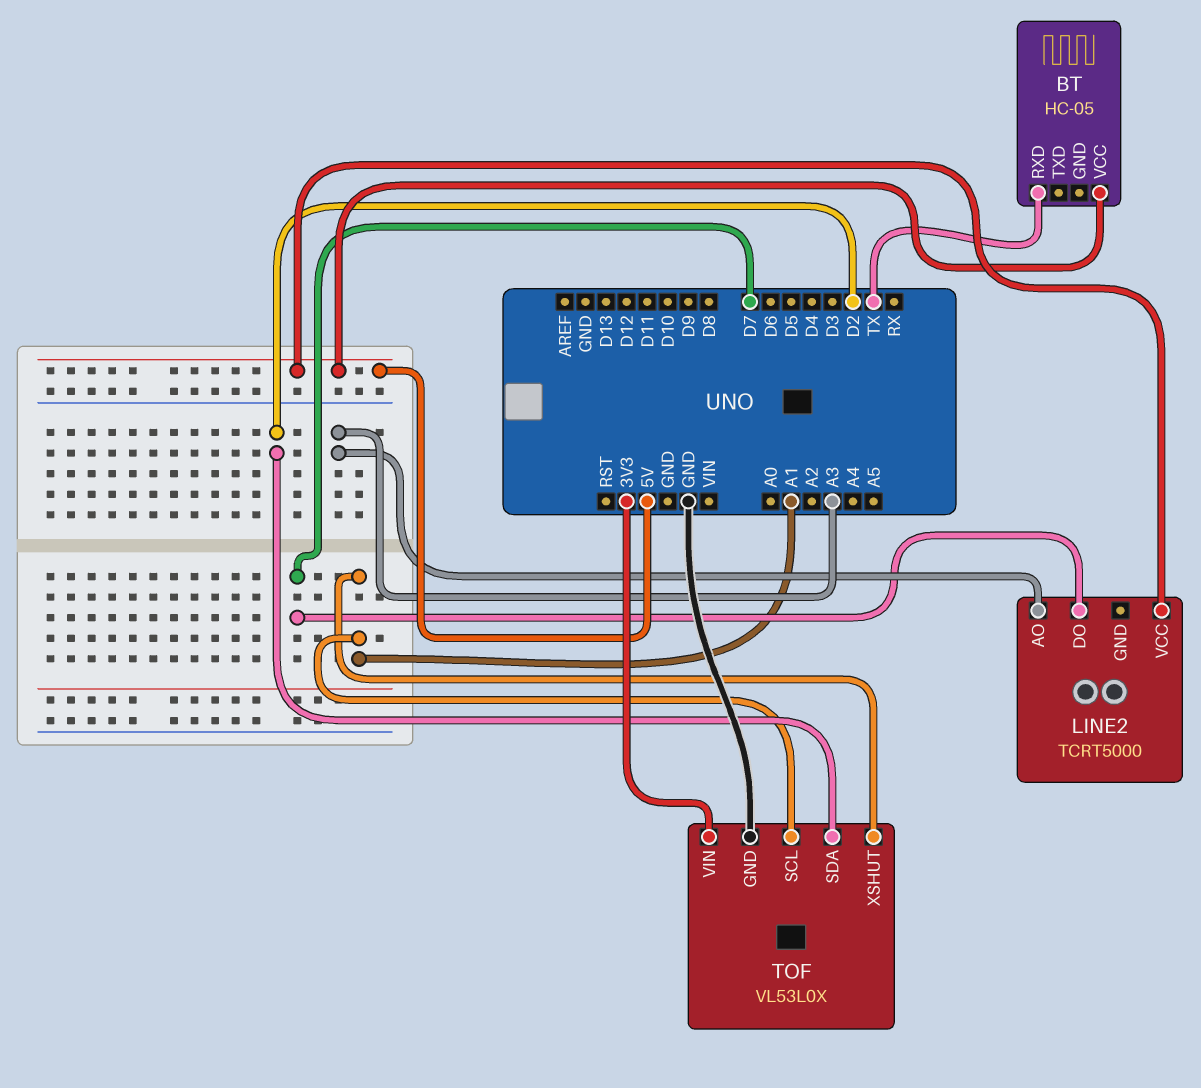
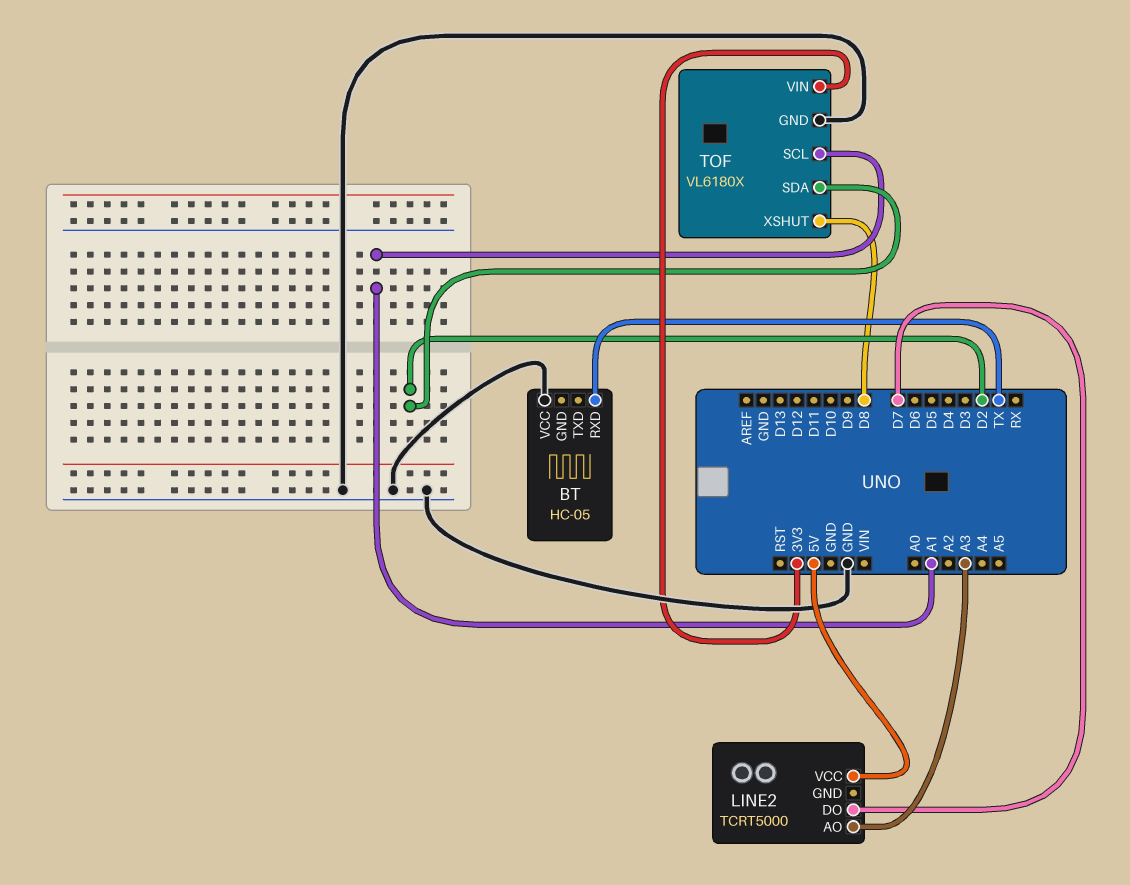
BT pin VCC: 5V -> GND
TOF: VL53L0X -> VL6180X
TOF pin XSHUT: A1 -> D8

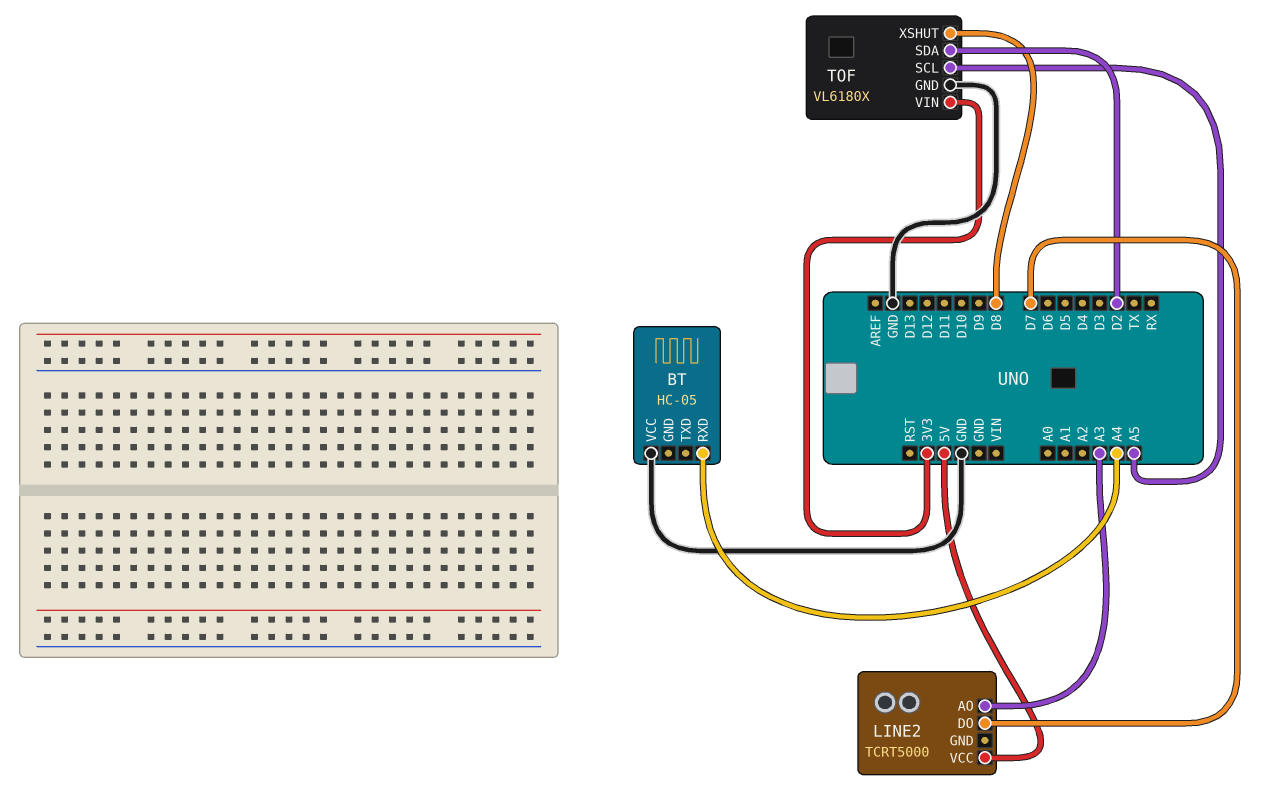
BT pin RXD: TX -> A4
TOF pin SCL: A1 -> A5

